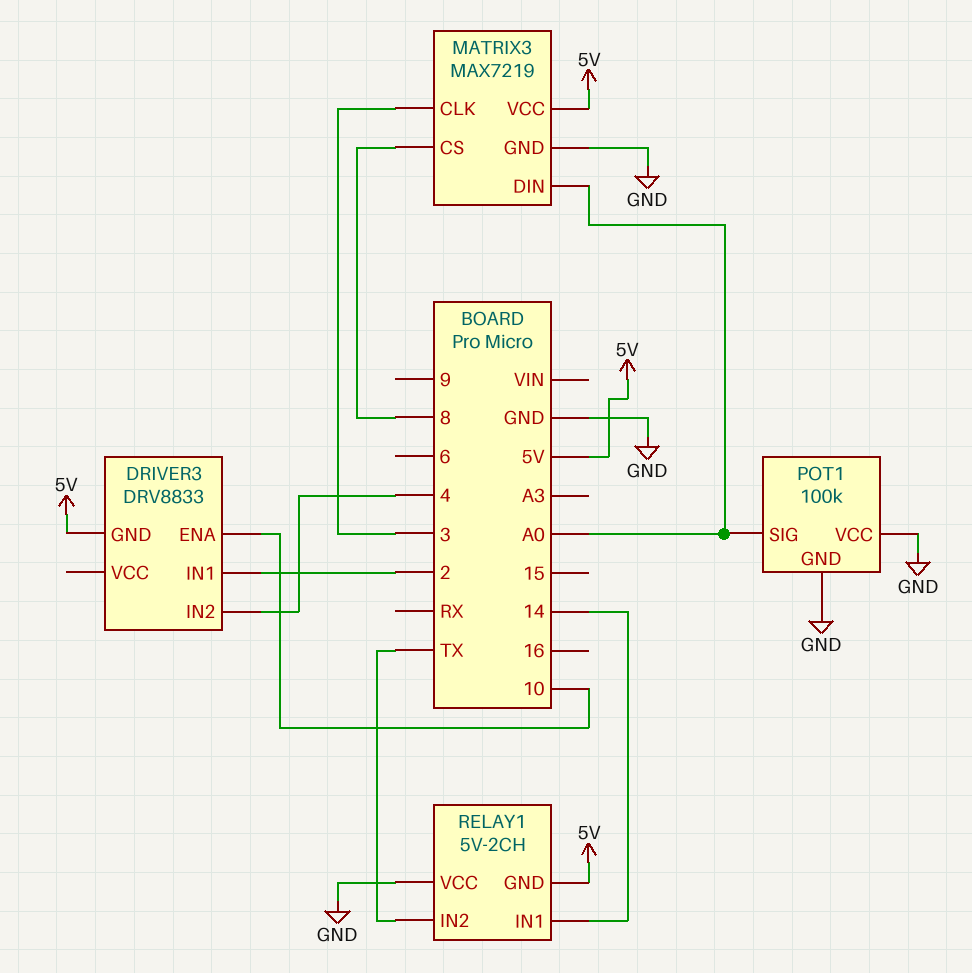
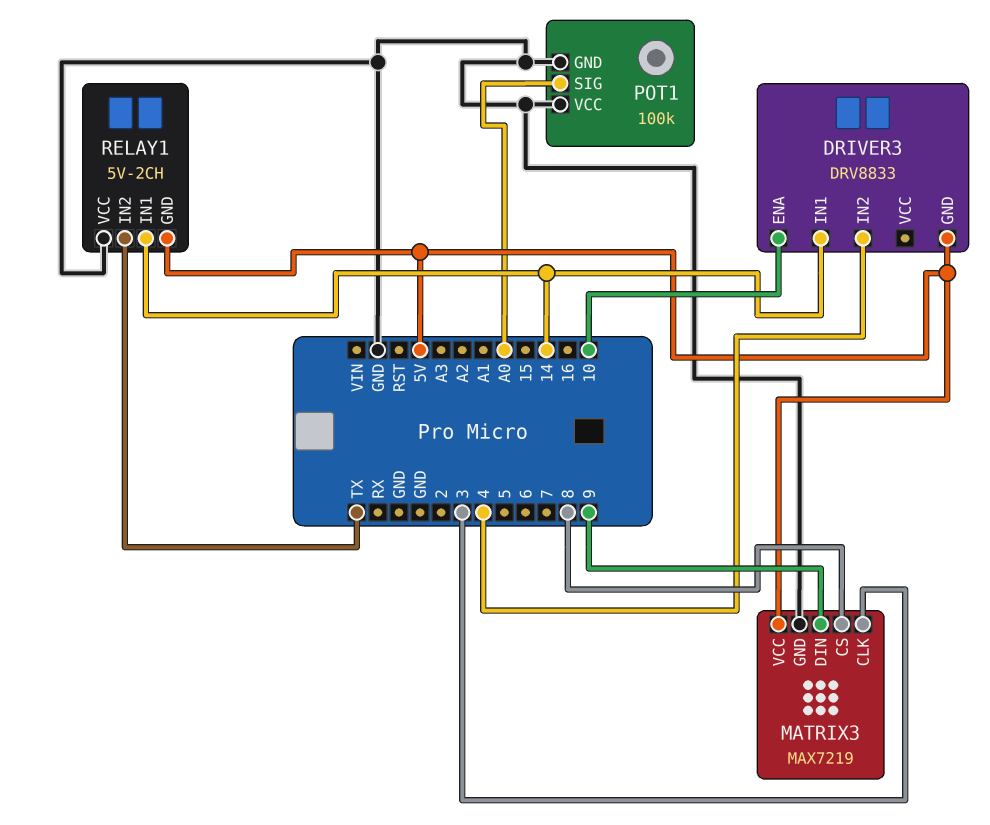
DRIVER3 pin IN1: 2 -> 14
MATRIX3 pin DIN: A0 -> 9

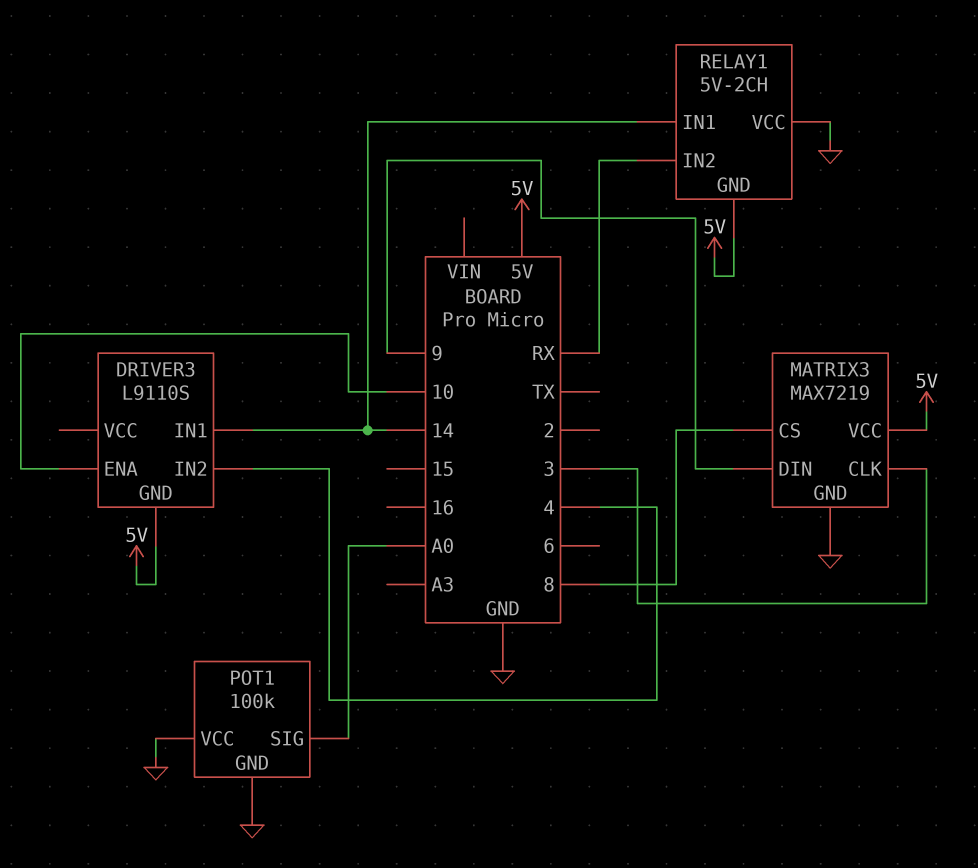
DRIVER3: DRV8833 -> L9110S
RELAY1 pin IN2: TX -> RX

